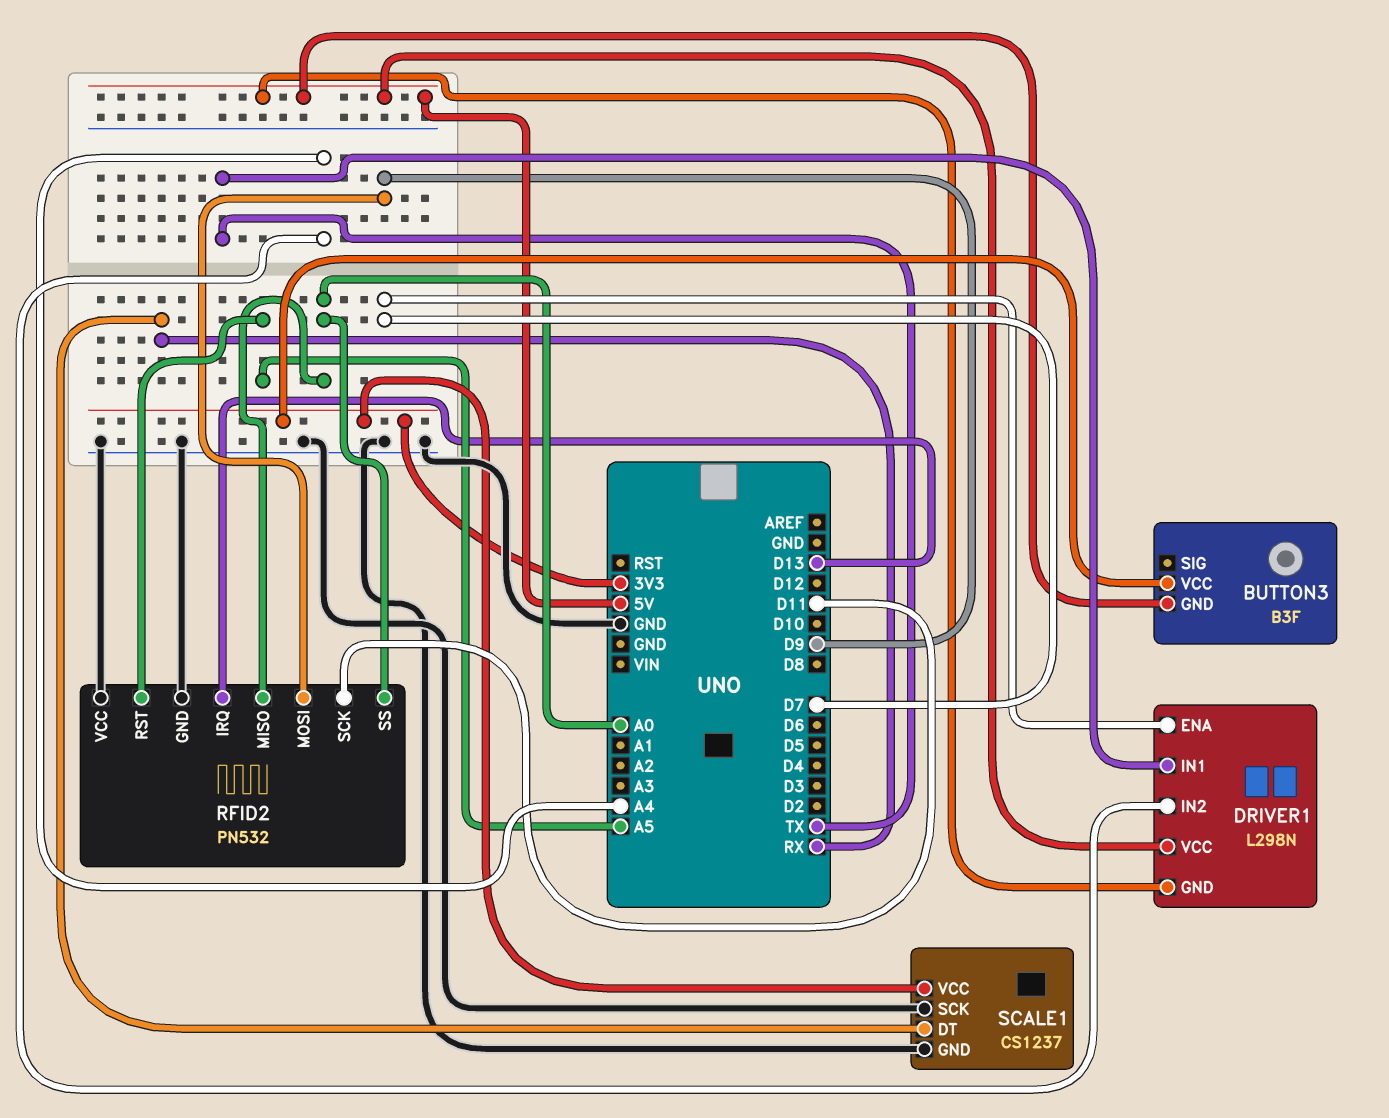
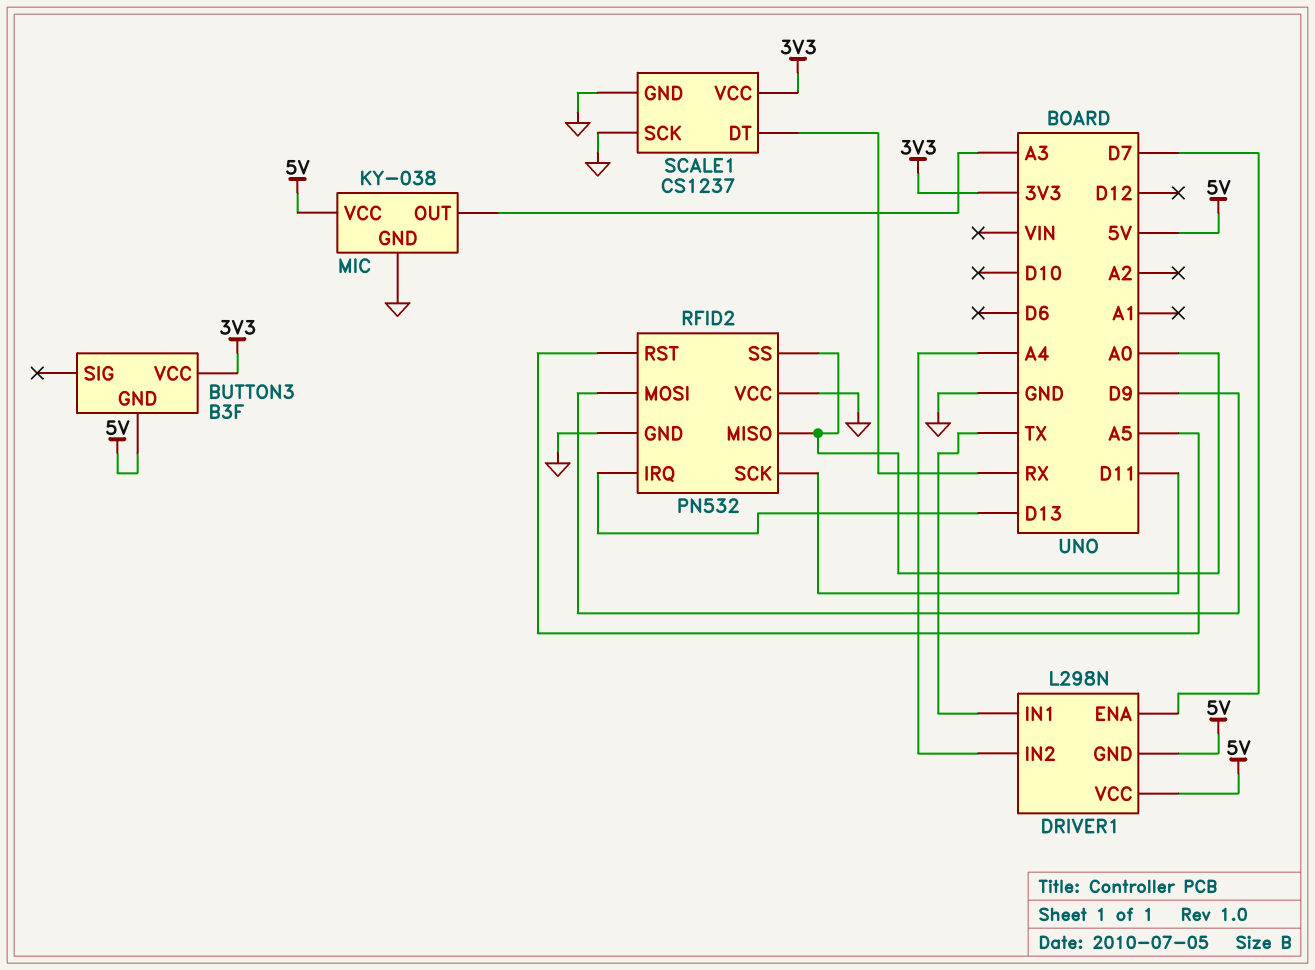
MIC: none -> KY-038
MIC pin GND: none -> GND
MIC pin OUT: none -> A3
MIC pin VCC: none -> 5V

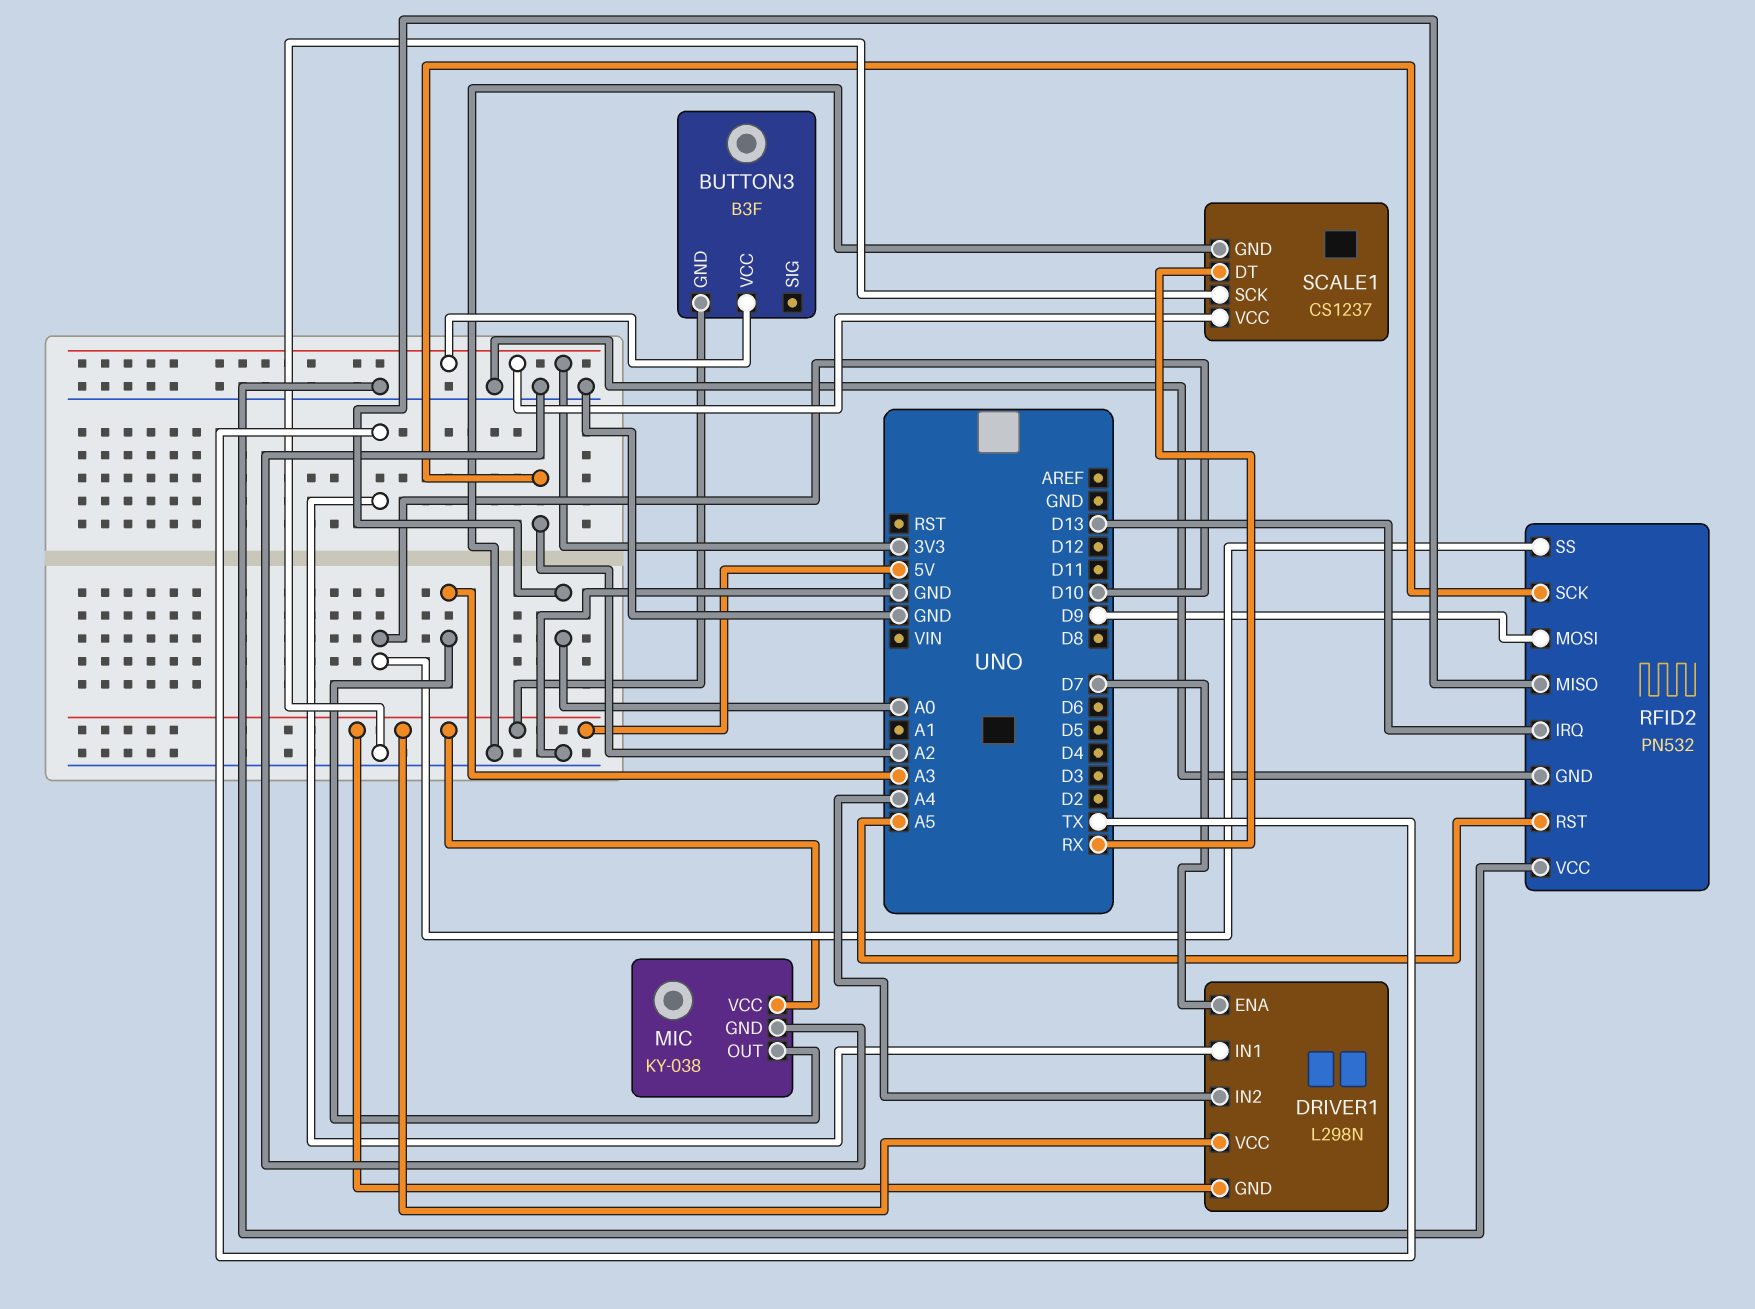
RFID2 pin SCK: D11 -> A2
RFID2 pin SS: A0 -> D10

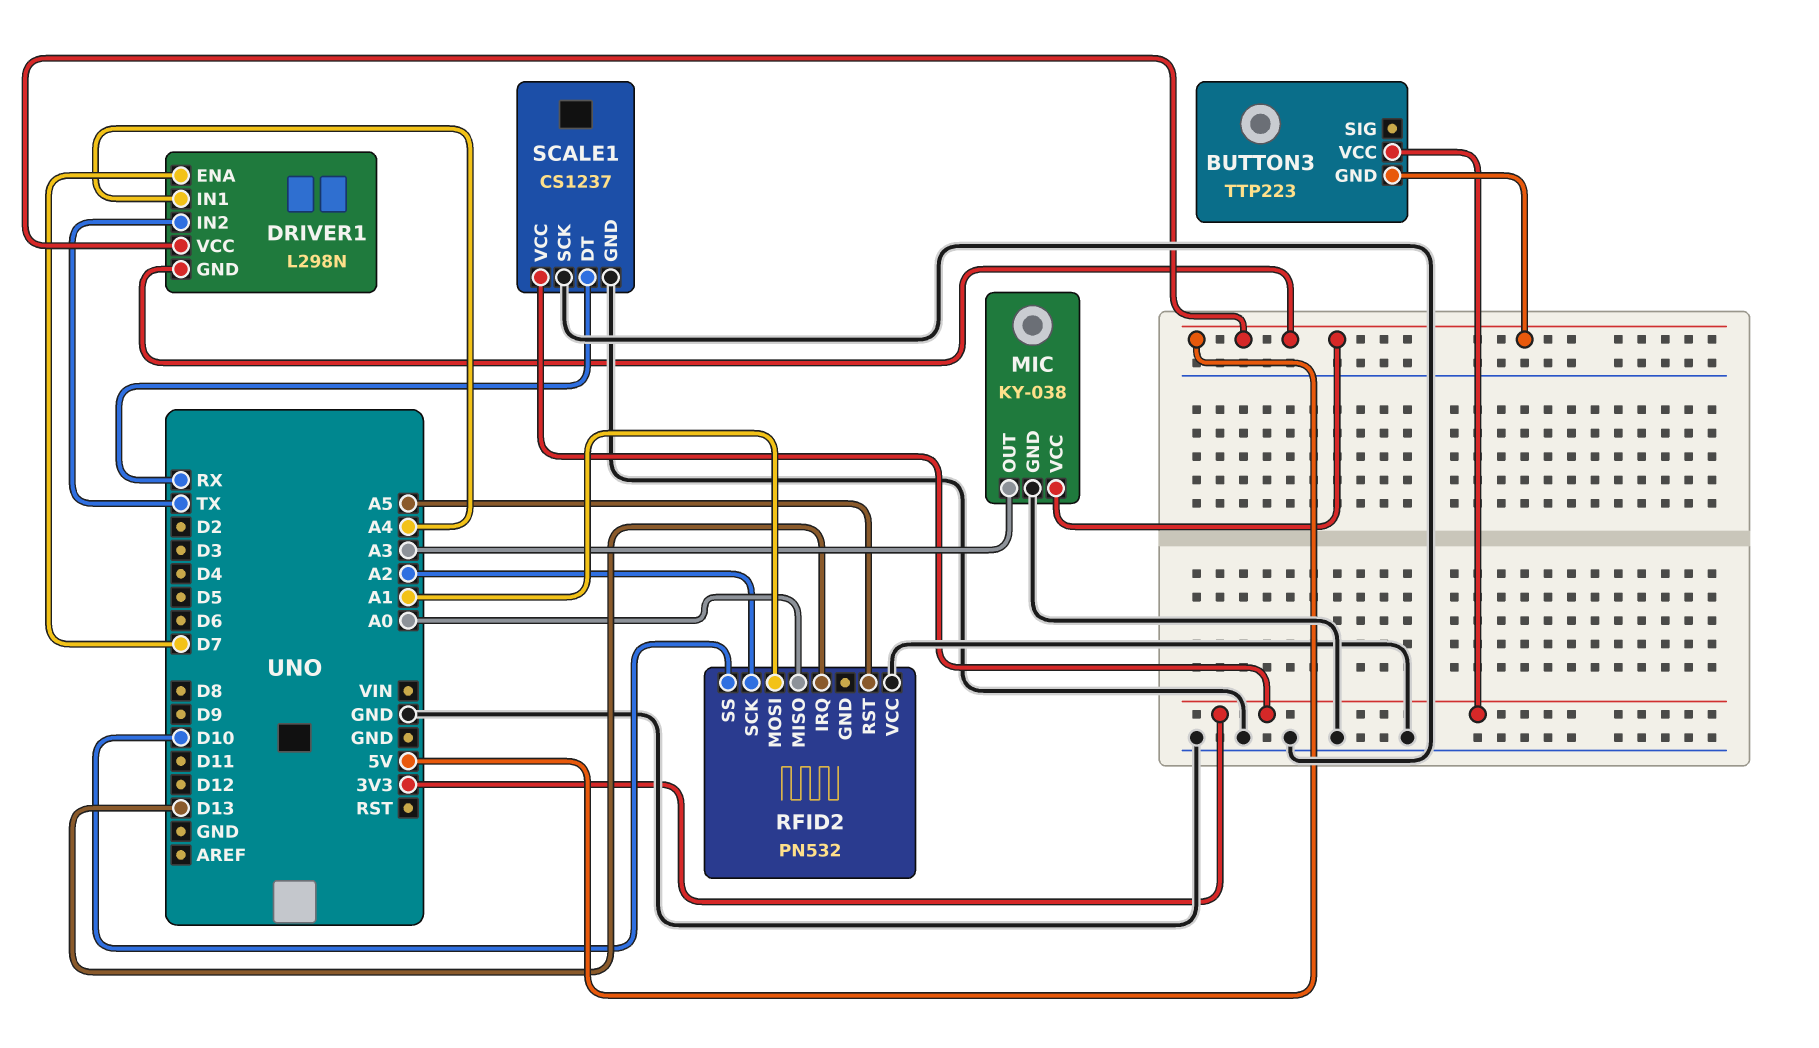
BUTTON3: B3F -> TTP223
DRIVER1 pin IN1: TX -> A4
DRIVER1 pin IN2: A4 -> TX
RFID2 pin GND: GND -> none
RFID2 pin MOSI: D9 -> A1

